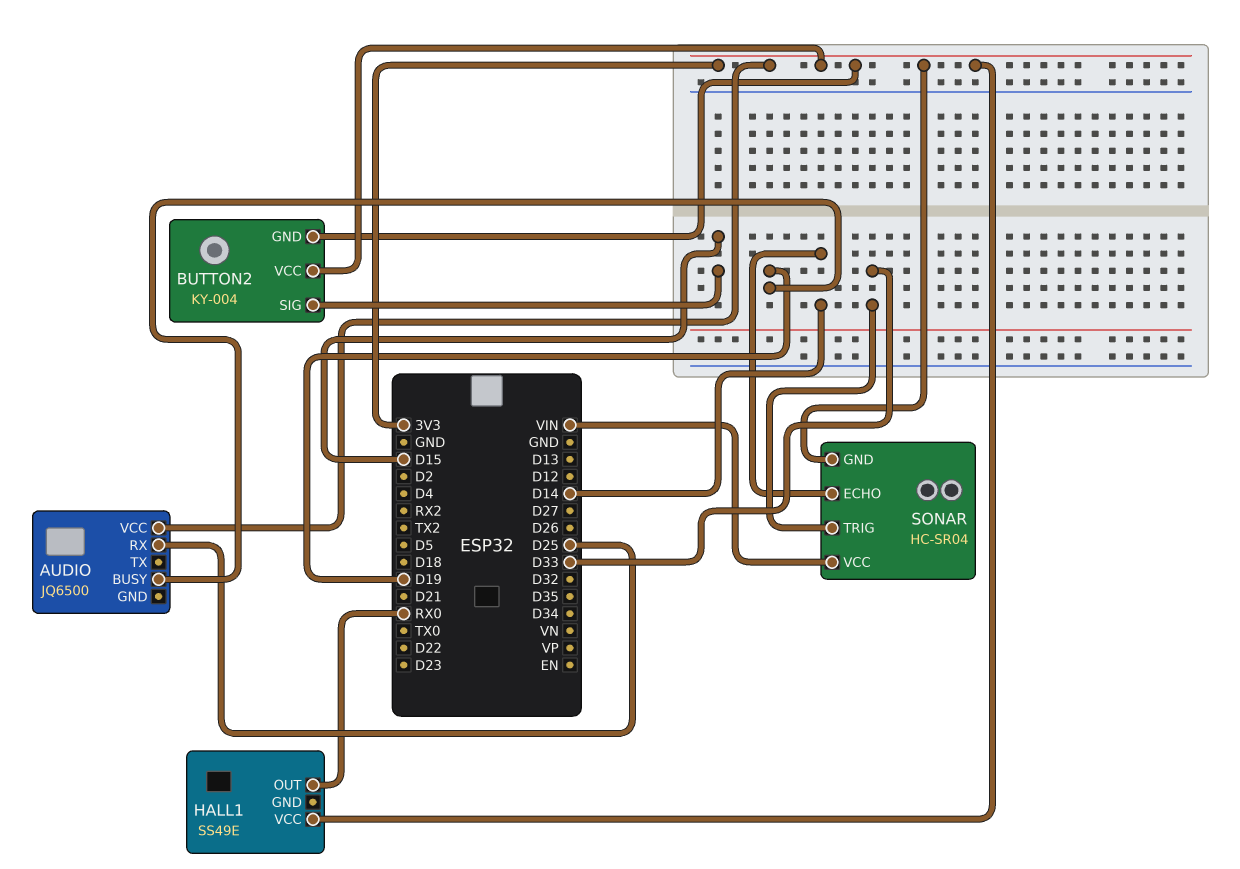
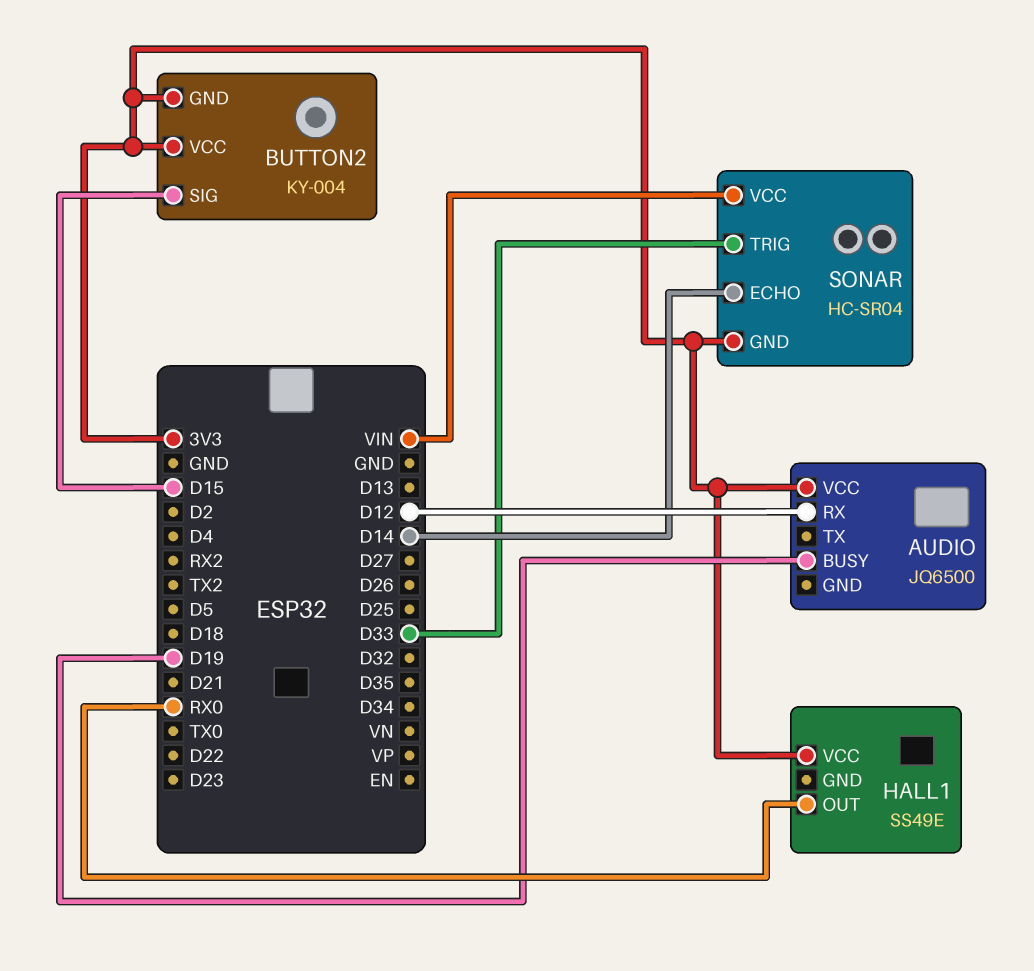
AUDIO pin RX: D25 -> D12

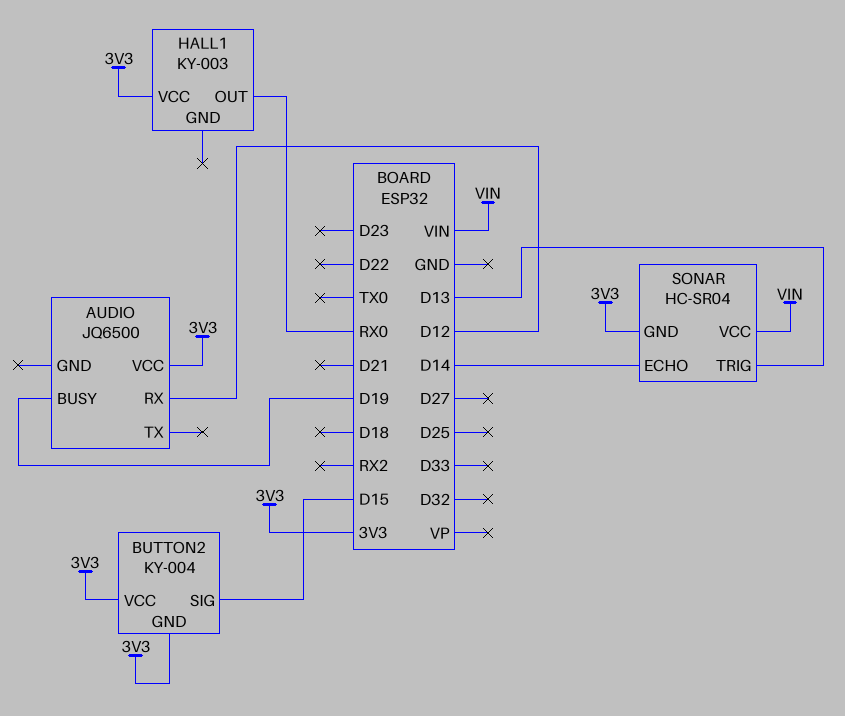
HALL1: SS49E -> KY-003
SONAR pin TRIG: D33 -> D13

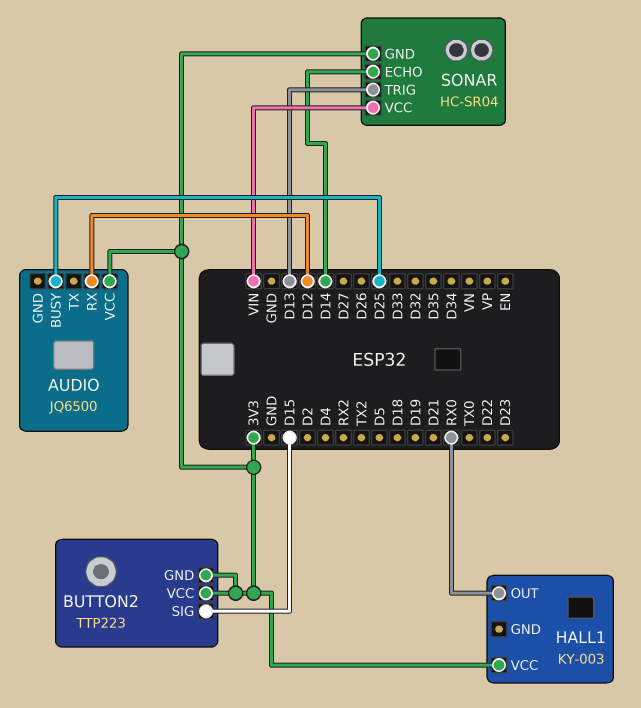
AUDIO pin BUSY: D19 -> D25
BUTTON2: KY-004 -> TTP223

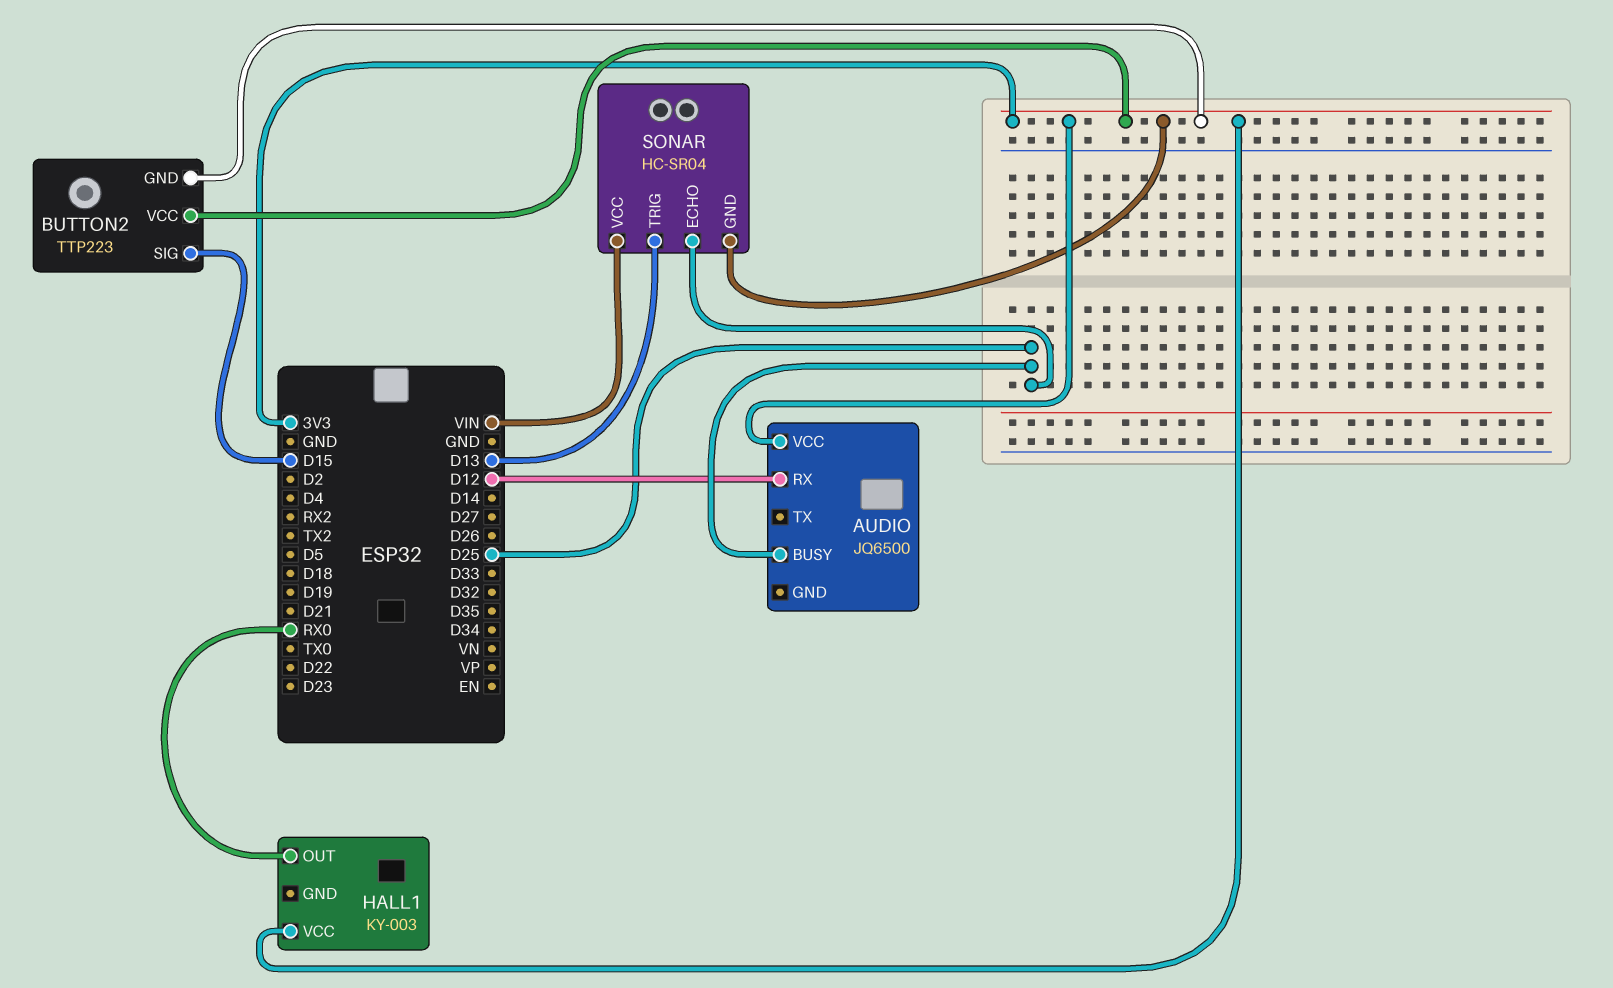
SONAR pin ECHO: D14 -> D25

